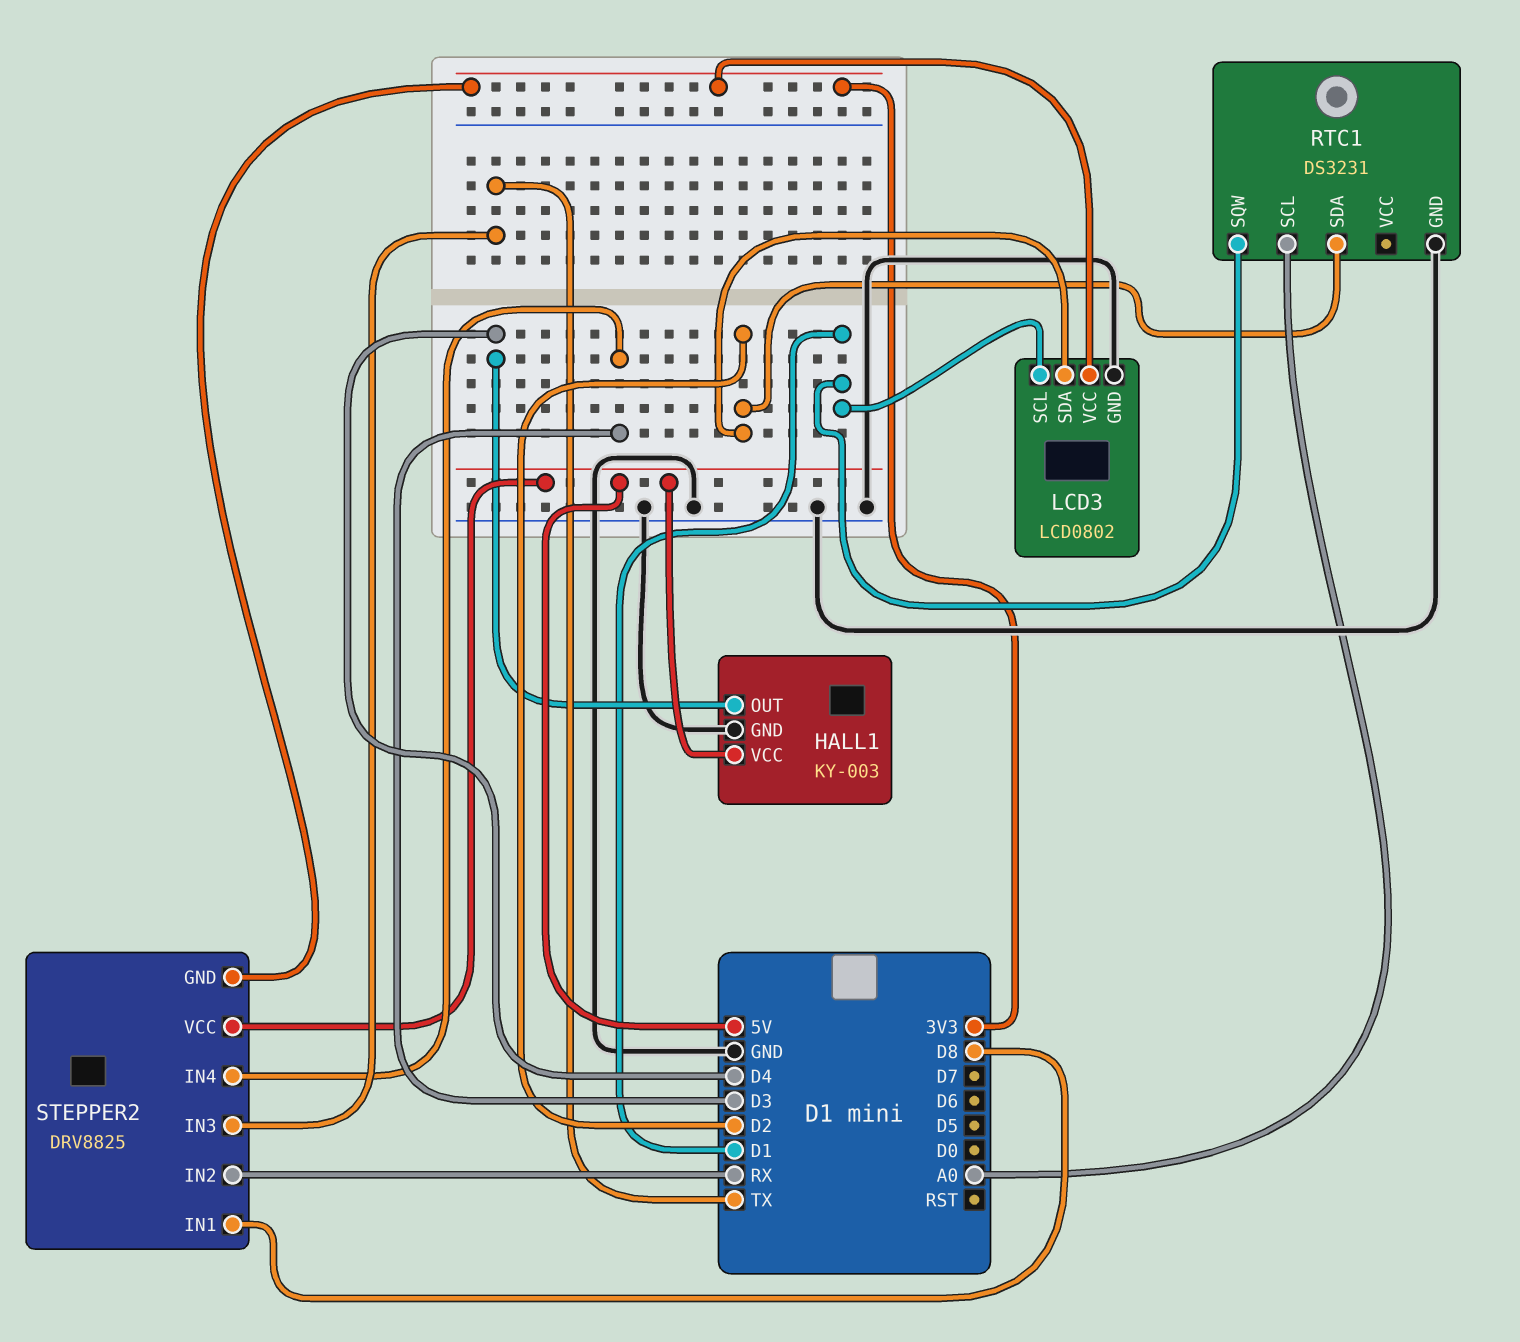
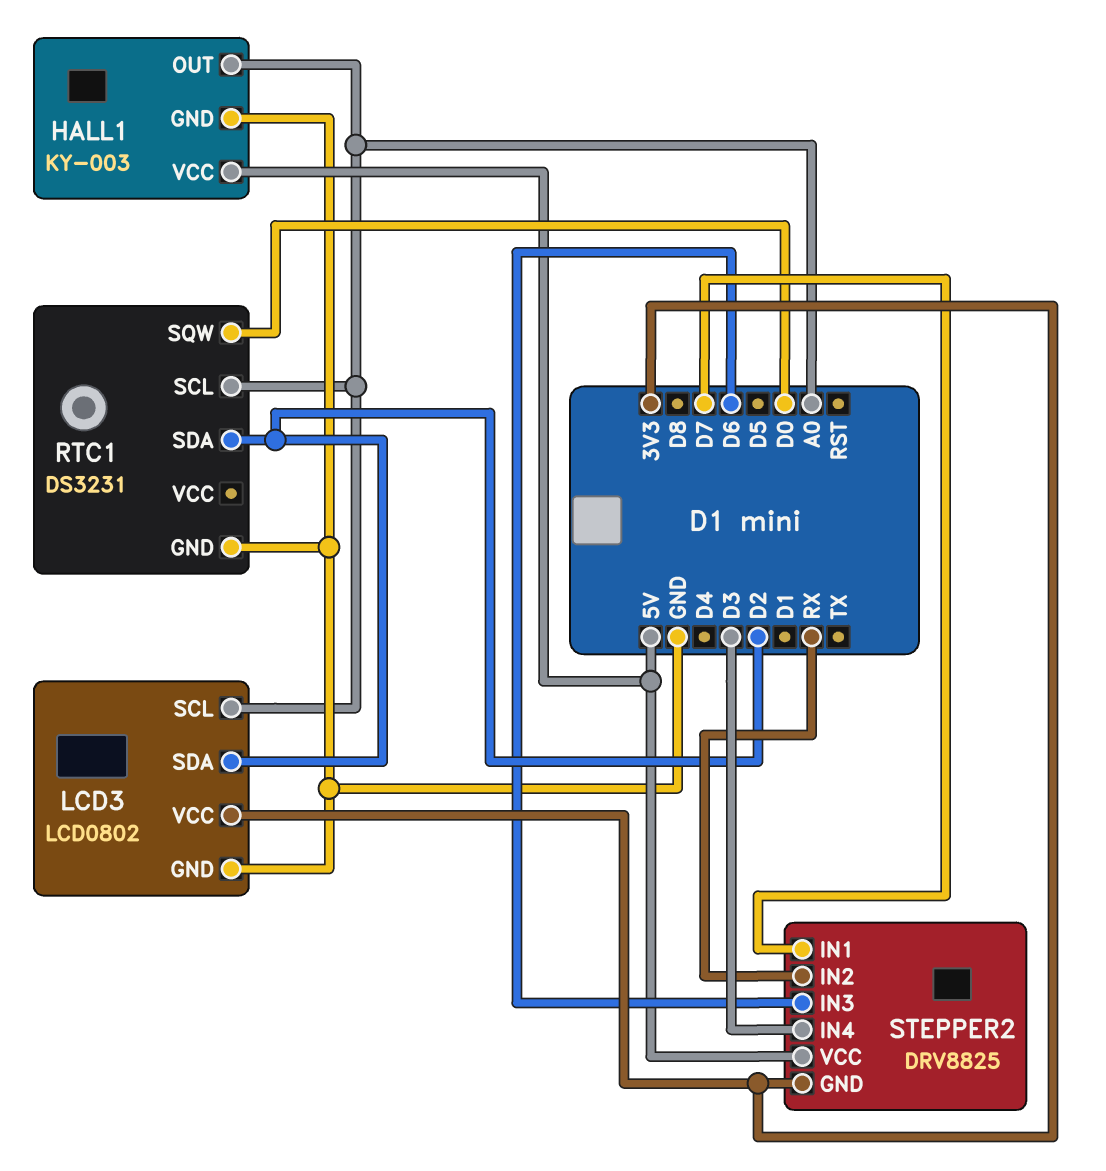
HALL1 pin OUT: D4 -> A0
LCD3 pin SCL: D1 -> A0
RTC1 pin SQW: D1 -> D0
STEPPER2 pin IN1: D8 -> D7
STEPPER2 pin IN3: TX -> D6

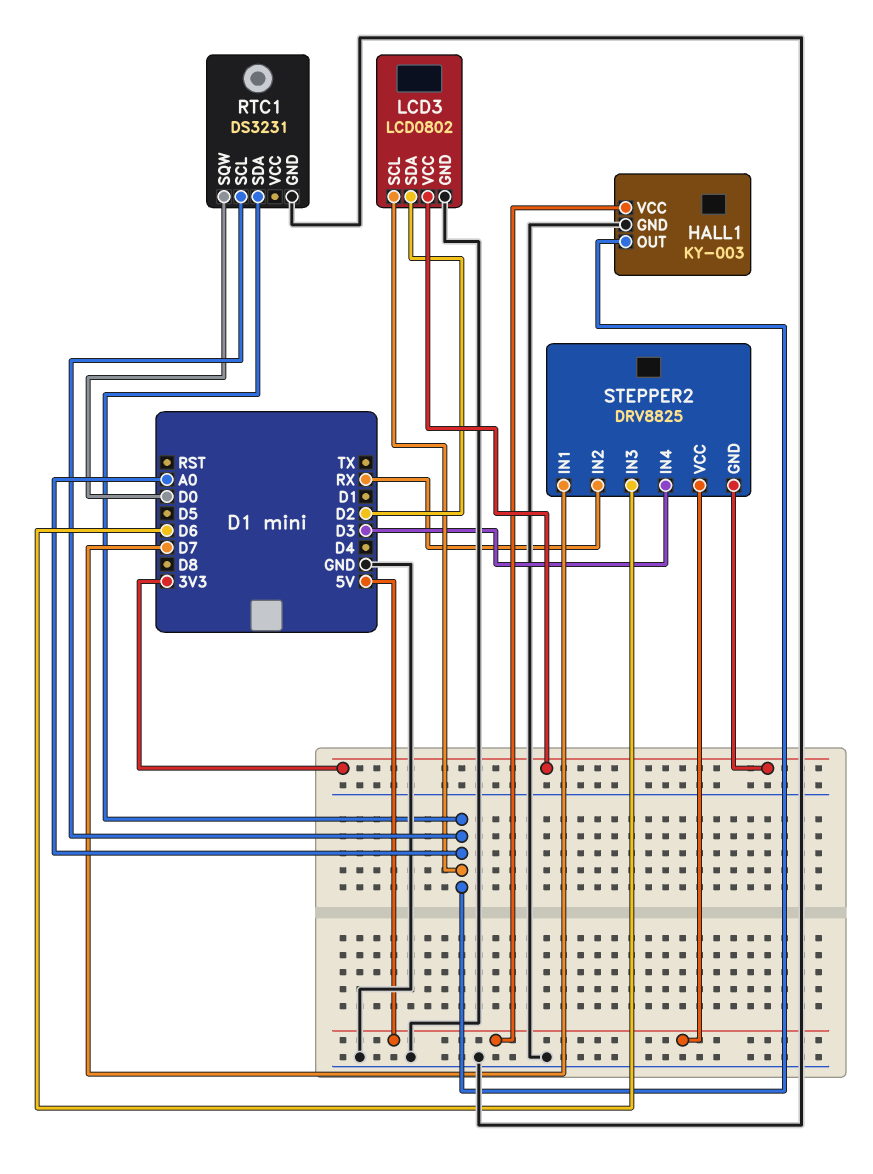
RTC1 pin SDA: D2 -> A0

